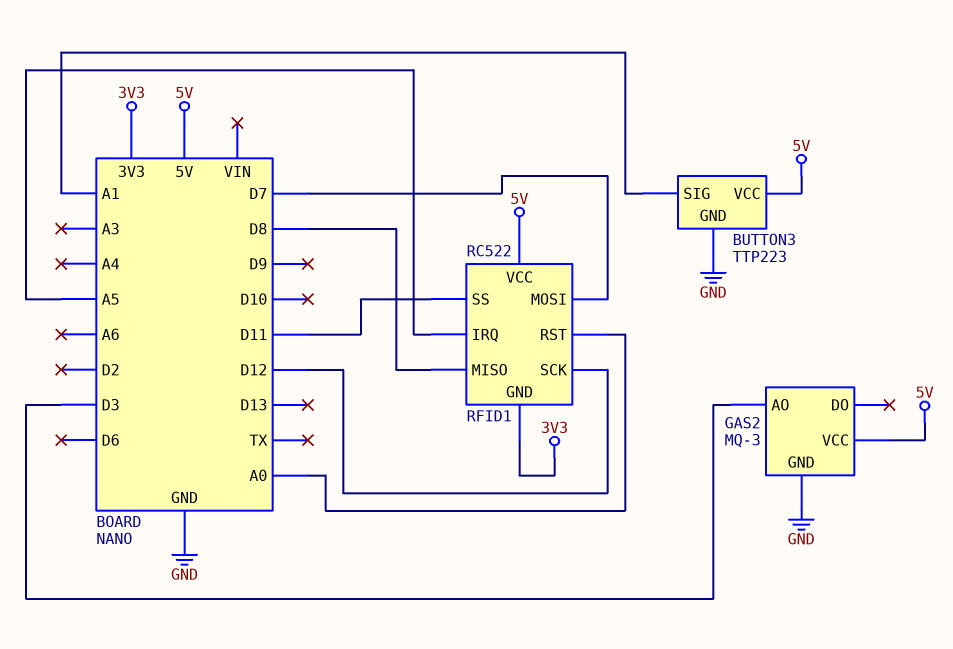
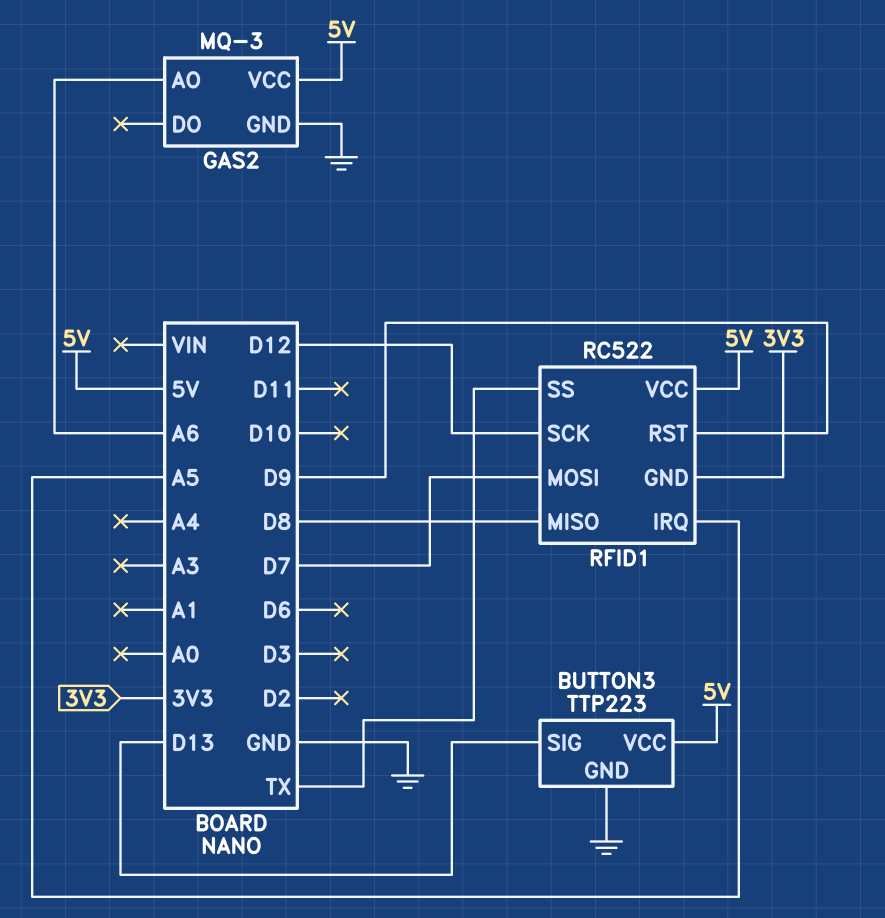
BUTTON3 pin SIG: A1 -> D13
GAS2 pin AO: D3 -> A6
RFID1 pin RST: A0 -> D9
RFID1 pin SS: D11 -> TX

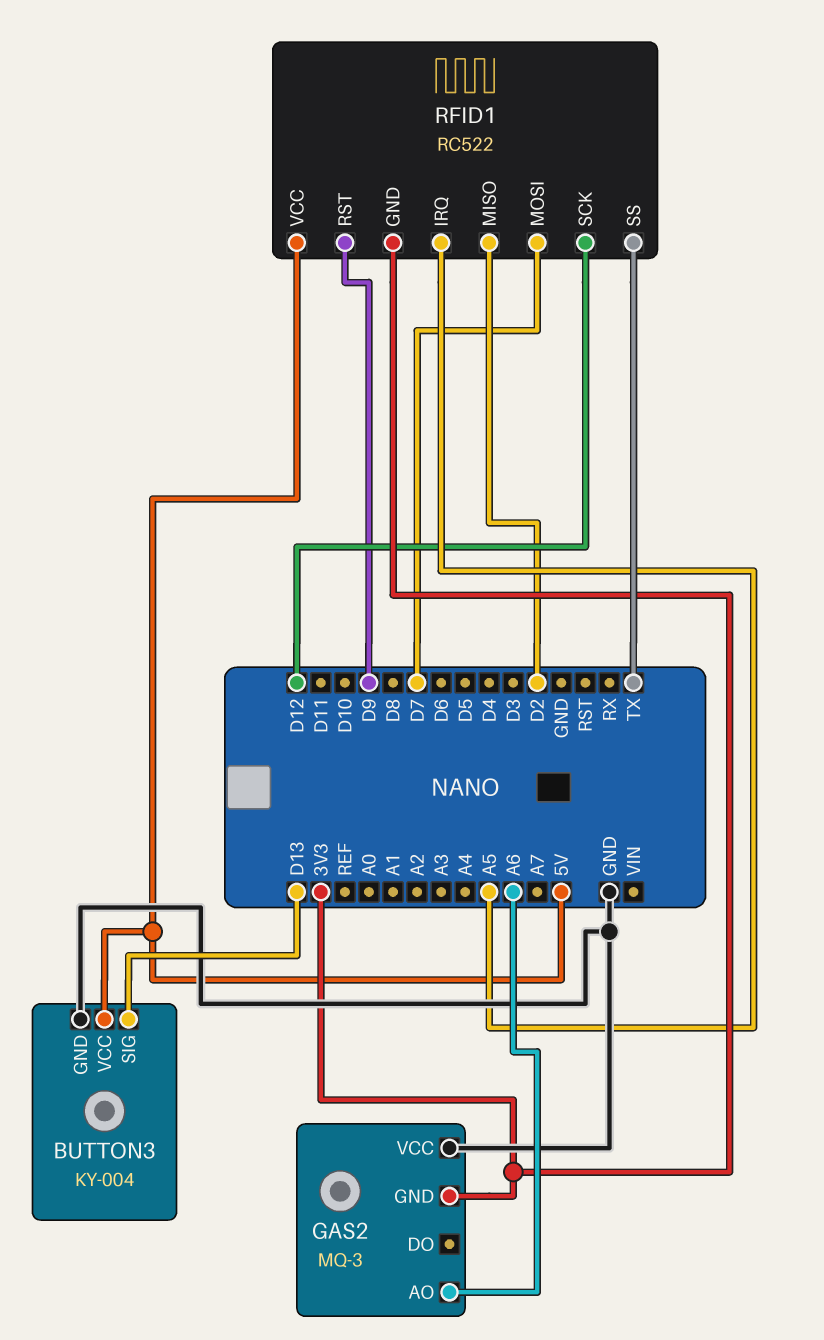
BUTTON3: TTP223 -> KY-004
GAS2 pin GND: GND -> 3V3
GAS2 pin VCC: 5V -> GND
RFID1 pin MISO: D8 -> D2

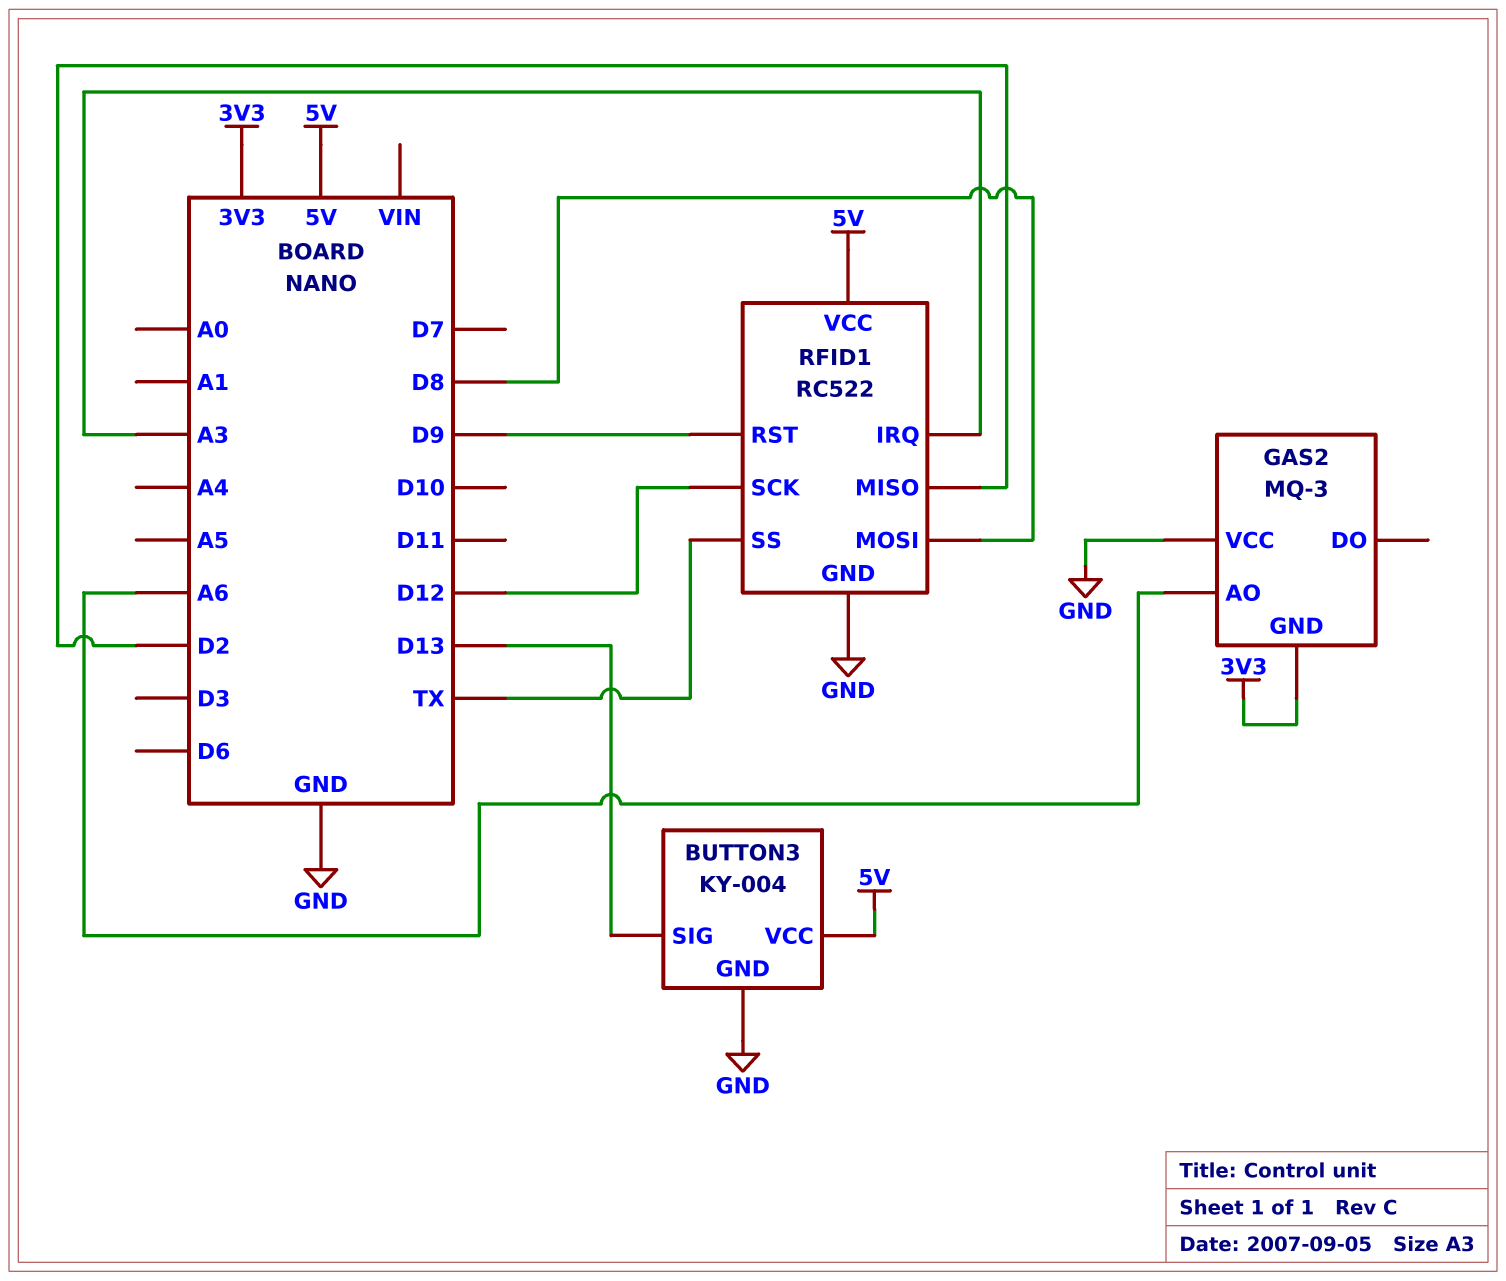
RFID1 pin GND: 3V3 -> GND
RFID1 pin IRQ: A5 -> A3
RFID1 pin MOSI: D7 -> D8

